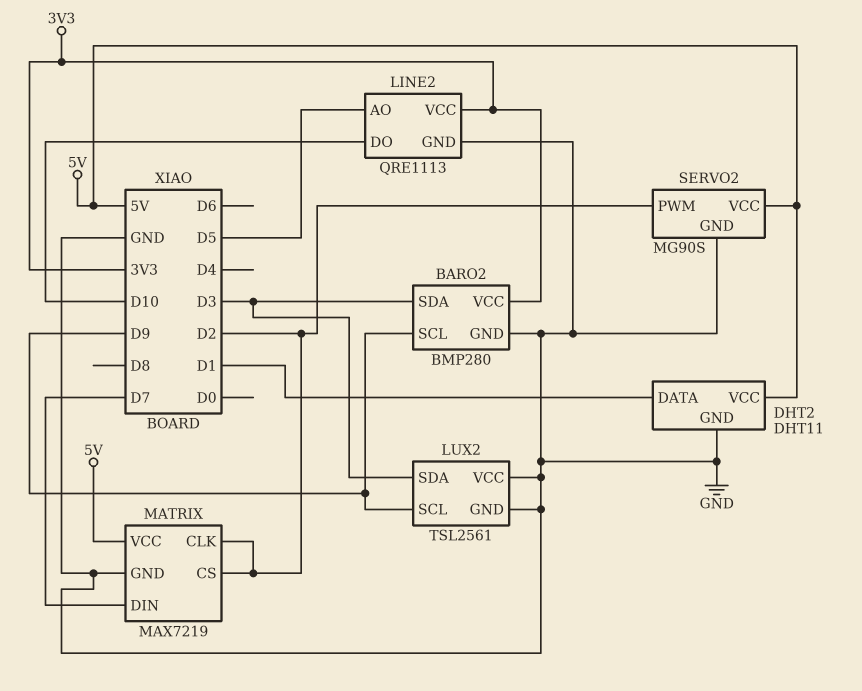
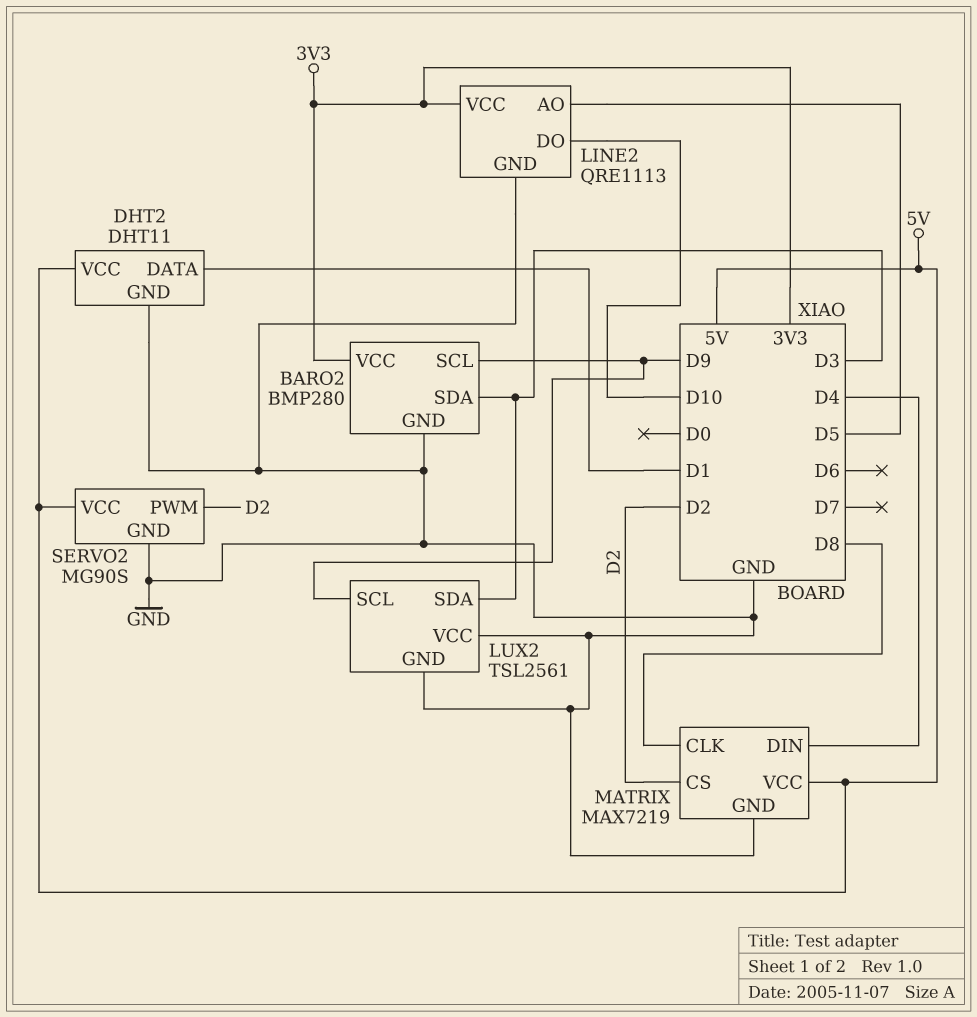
MATRIX pin CLK: D2 -> D8
MATRIX pin DIN: D7 -> D4

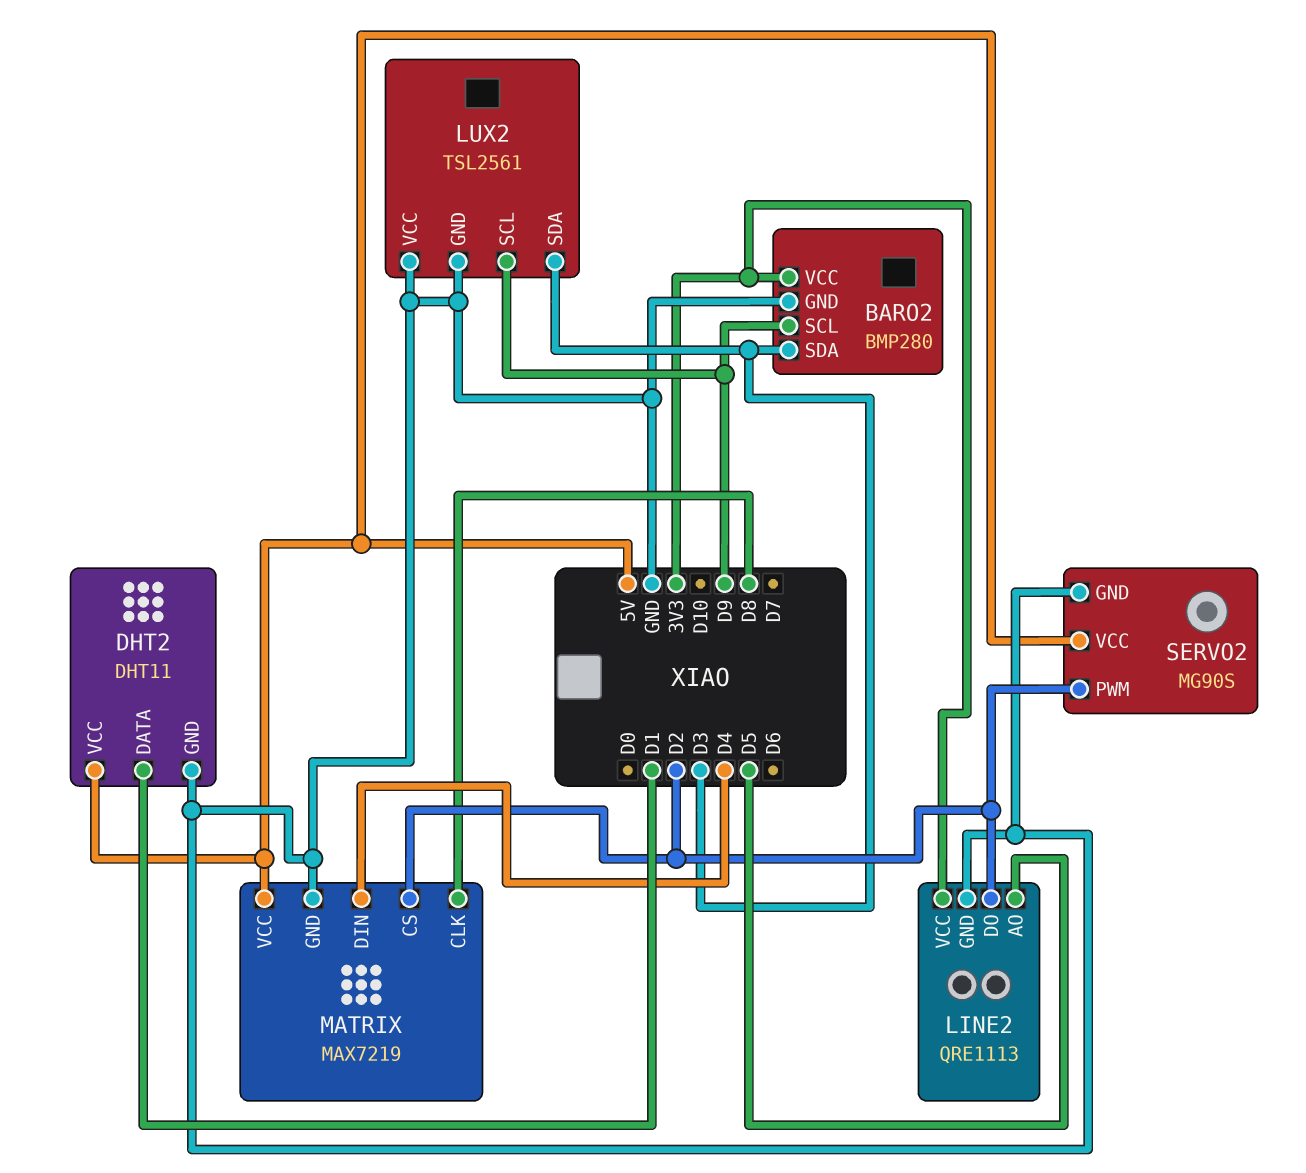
LINE2 pin DO: D10 -> D2

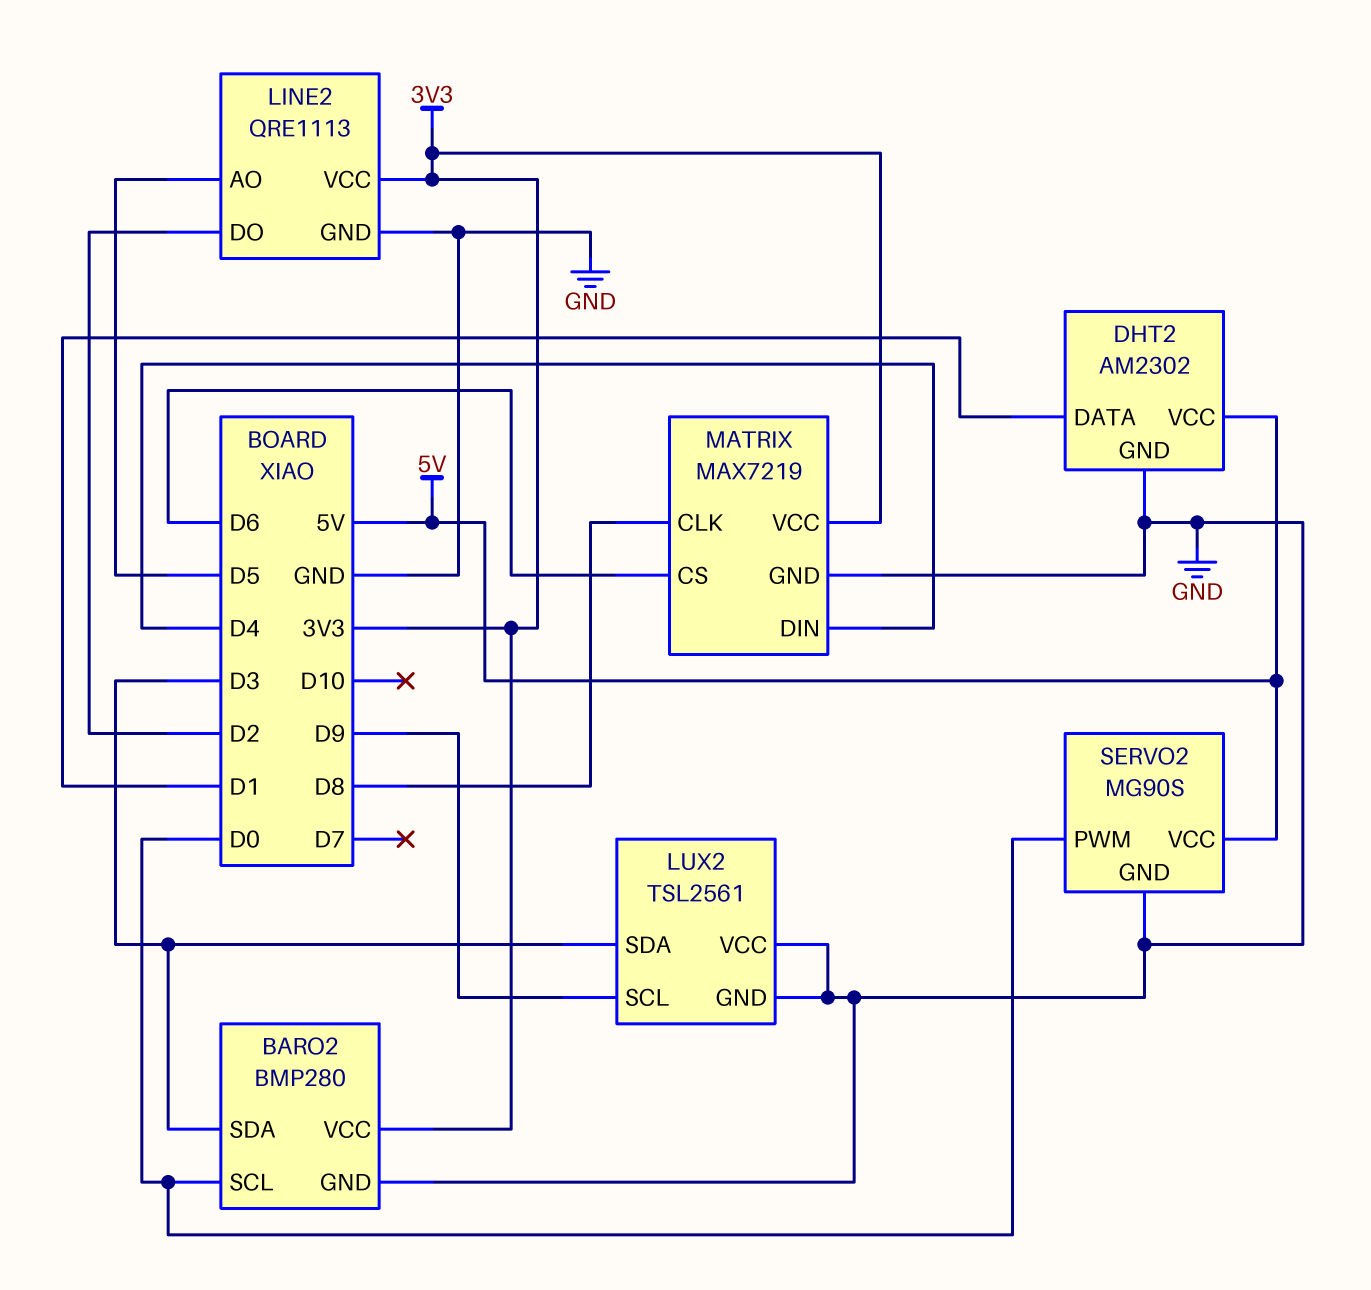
BARO2 pin SCL: D9 -> D0
DHT2: DHT11 -> AM2302
MATRIX pin CS: D2 -> D6
MATRIX pin VCC: 5V -> 3V3
SERVO2 pin PWM: D2 -> D0

